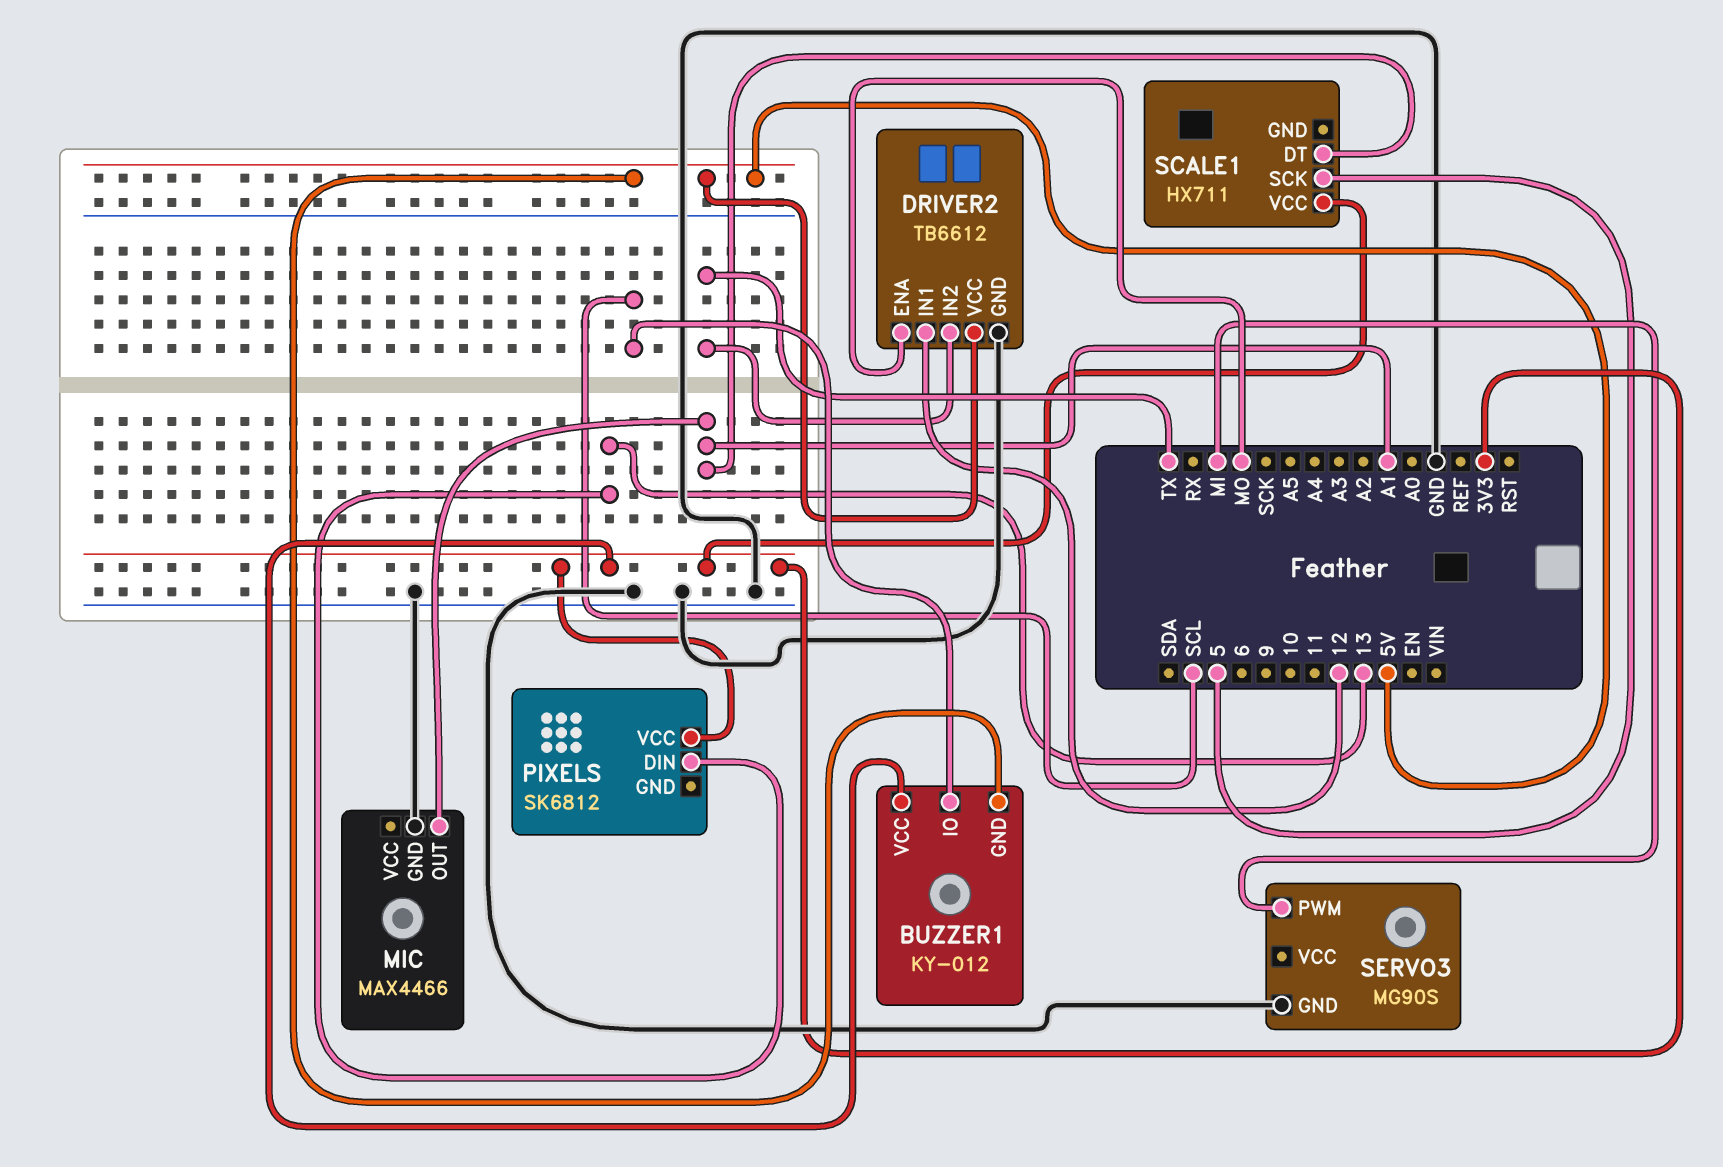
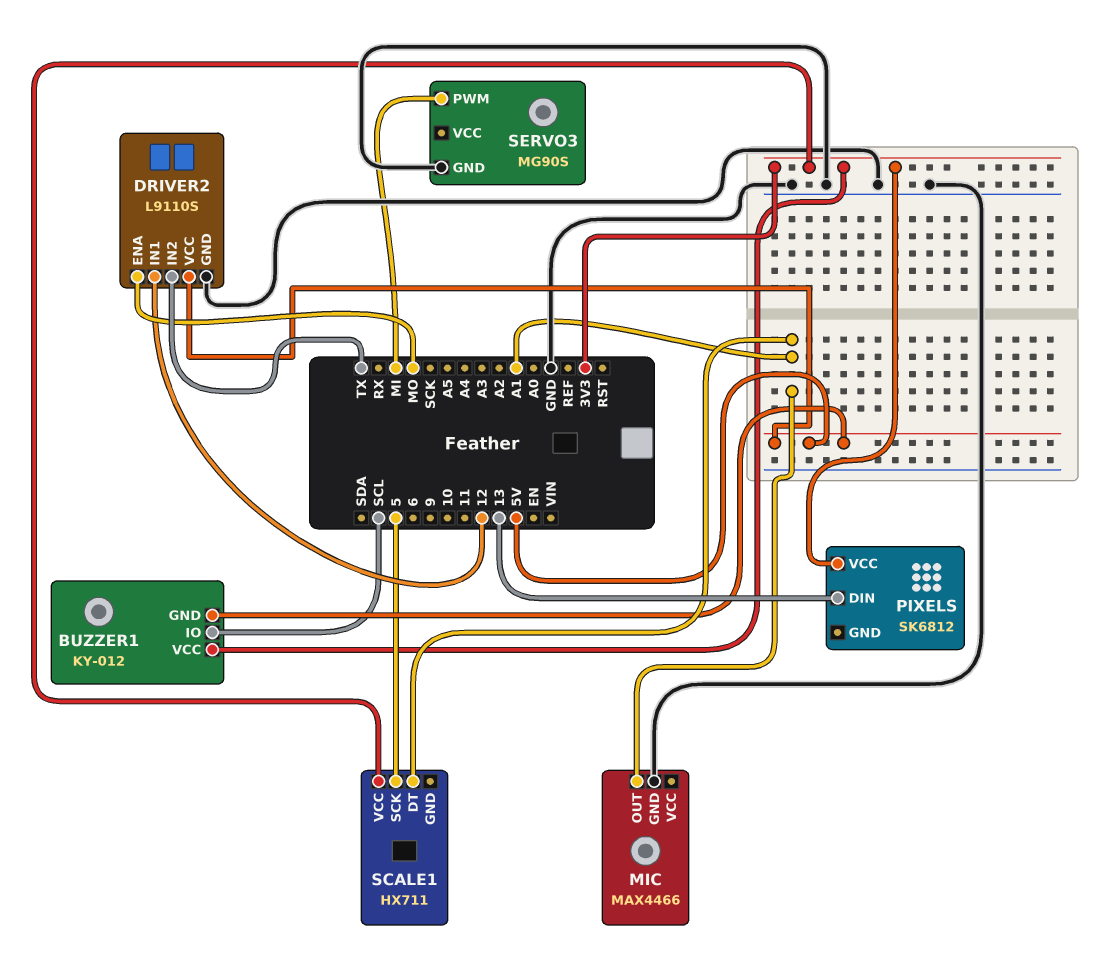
DRIVER2: TB6612 -> L9110S

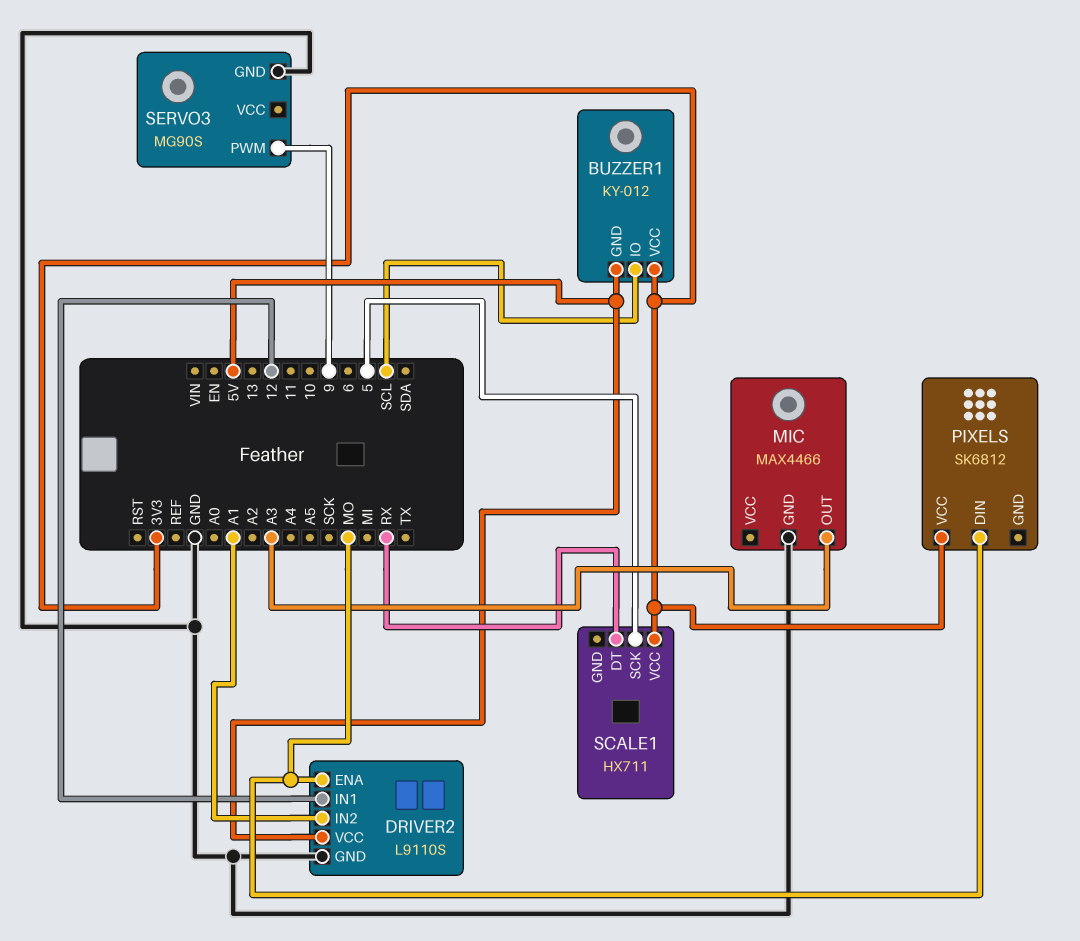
DRIVER2 pin IN2: TX -> A1
MIC pin OUT: A1 -> A3
PIXELS pin DIN: 13 -> MO
SCALE1 pin DT: A1 -> RX
SERVO3 pin PWM: MI -> 9

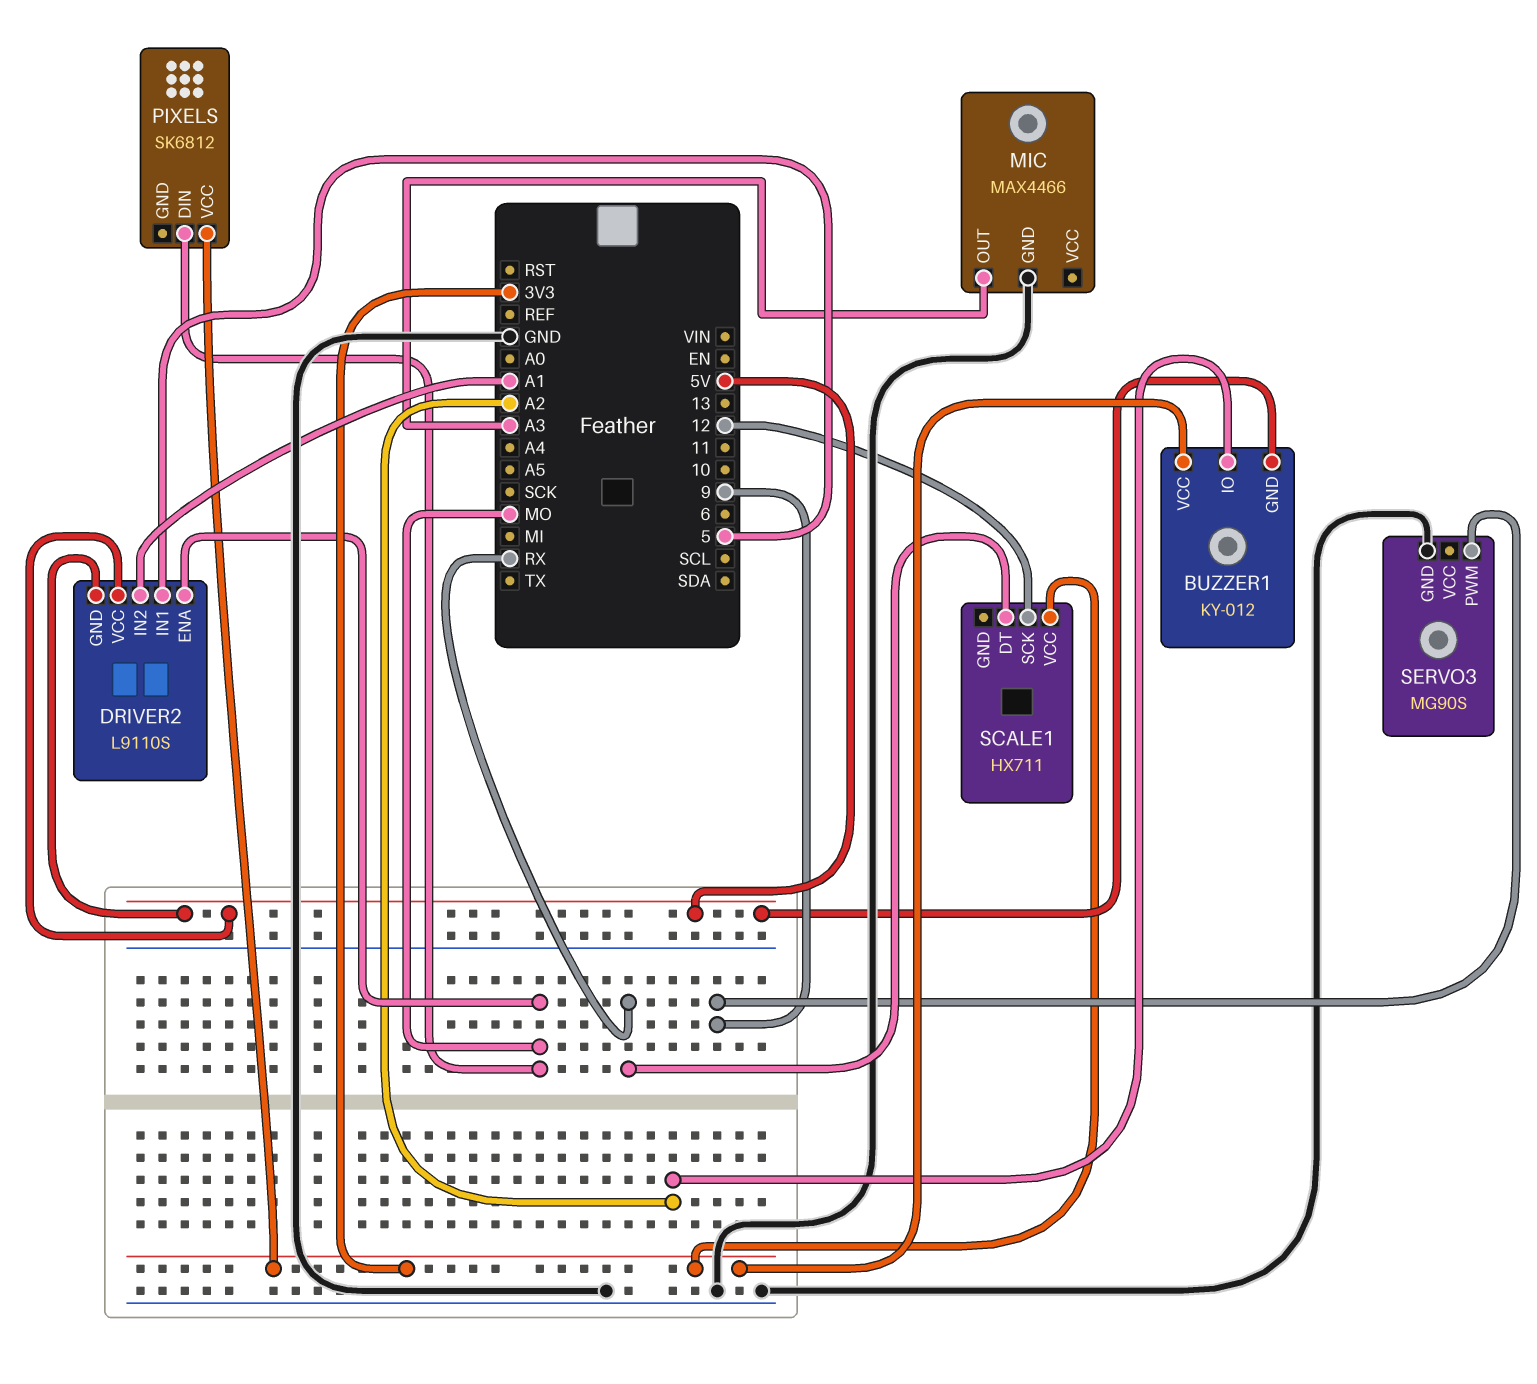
BUZZER1 pin IO: SCL -> A2
DRIVER2 pin GND: GND -> 5V
DRIVER2 pin IN1: 12 -> 5
SCALE1 pin SCK: 5 -> 12

